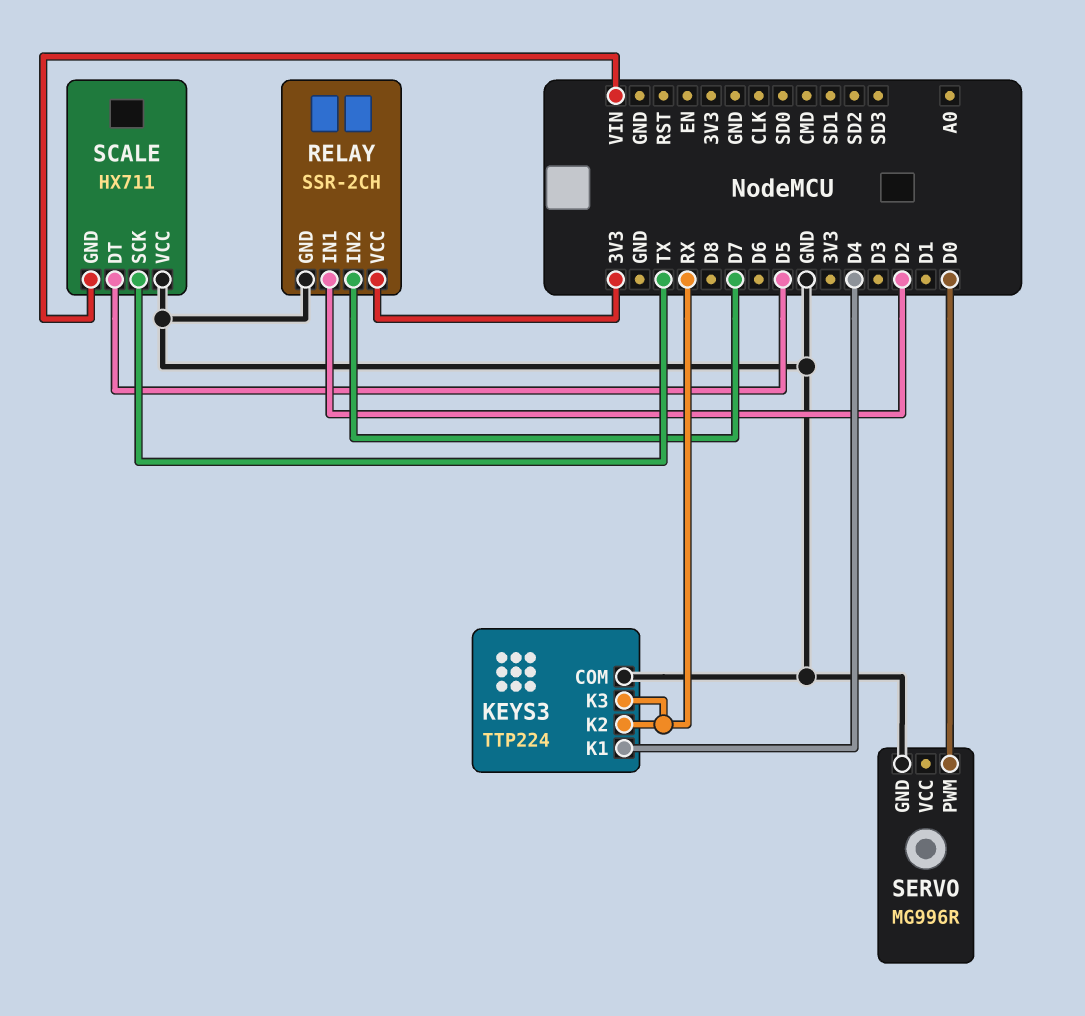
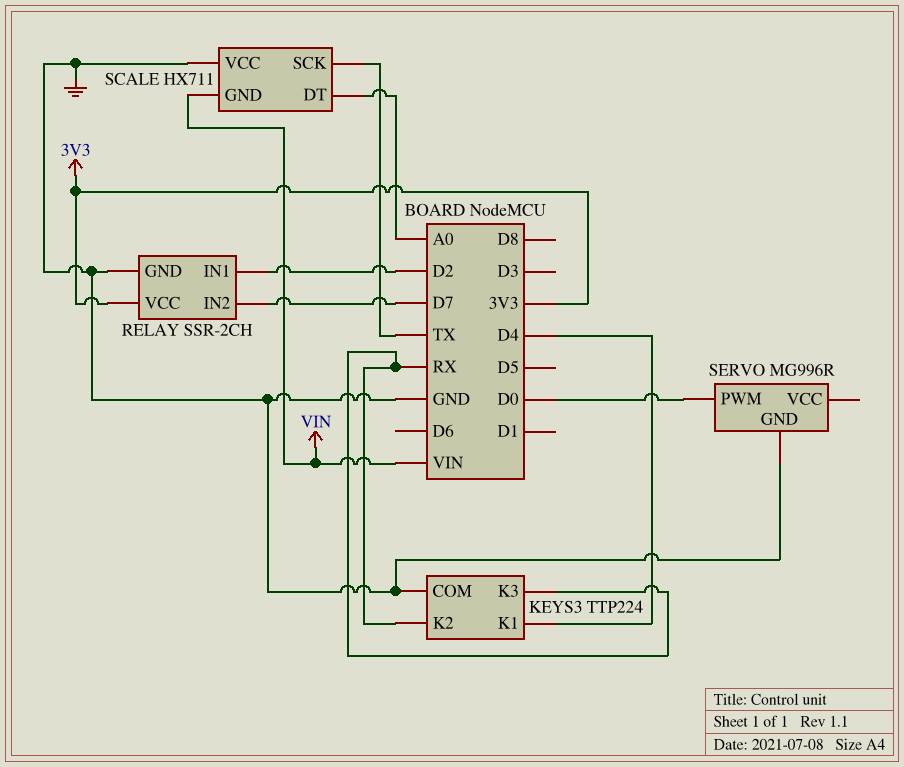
SCALE pin DT: D5 -> A0

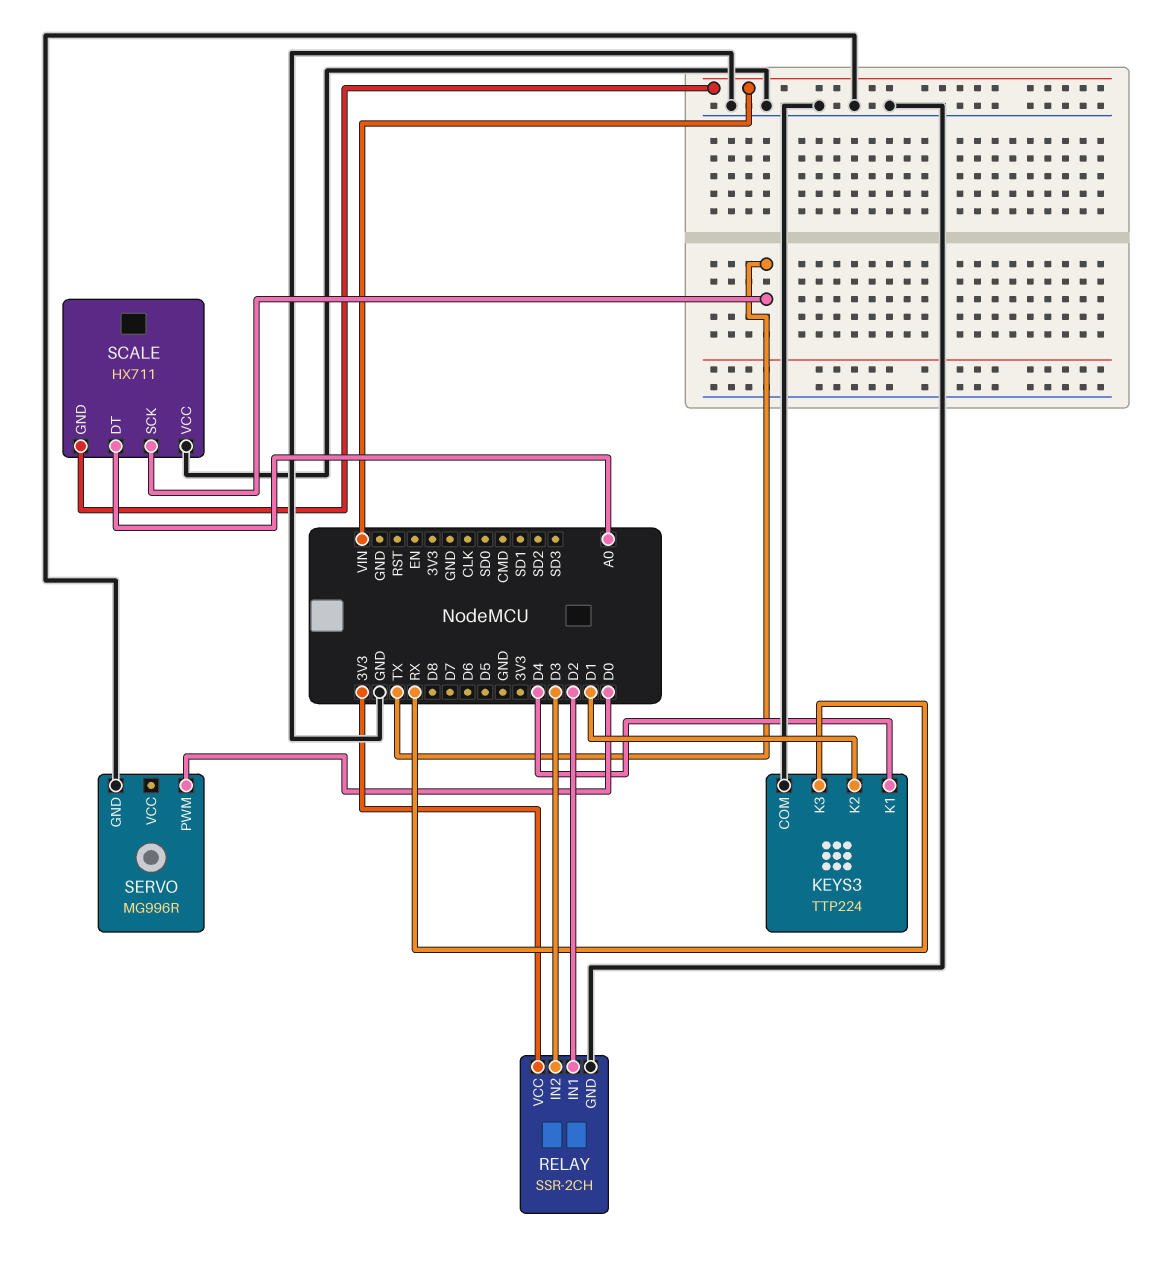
KEYS3 pin K2: RX -> D1
RELAY pin IN2: D7 -> D3

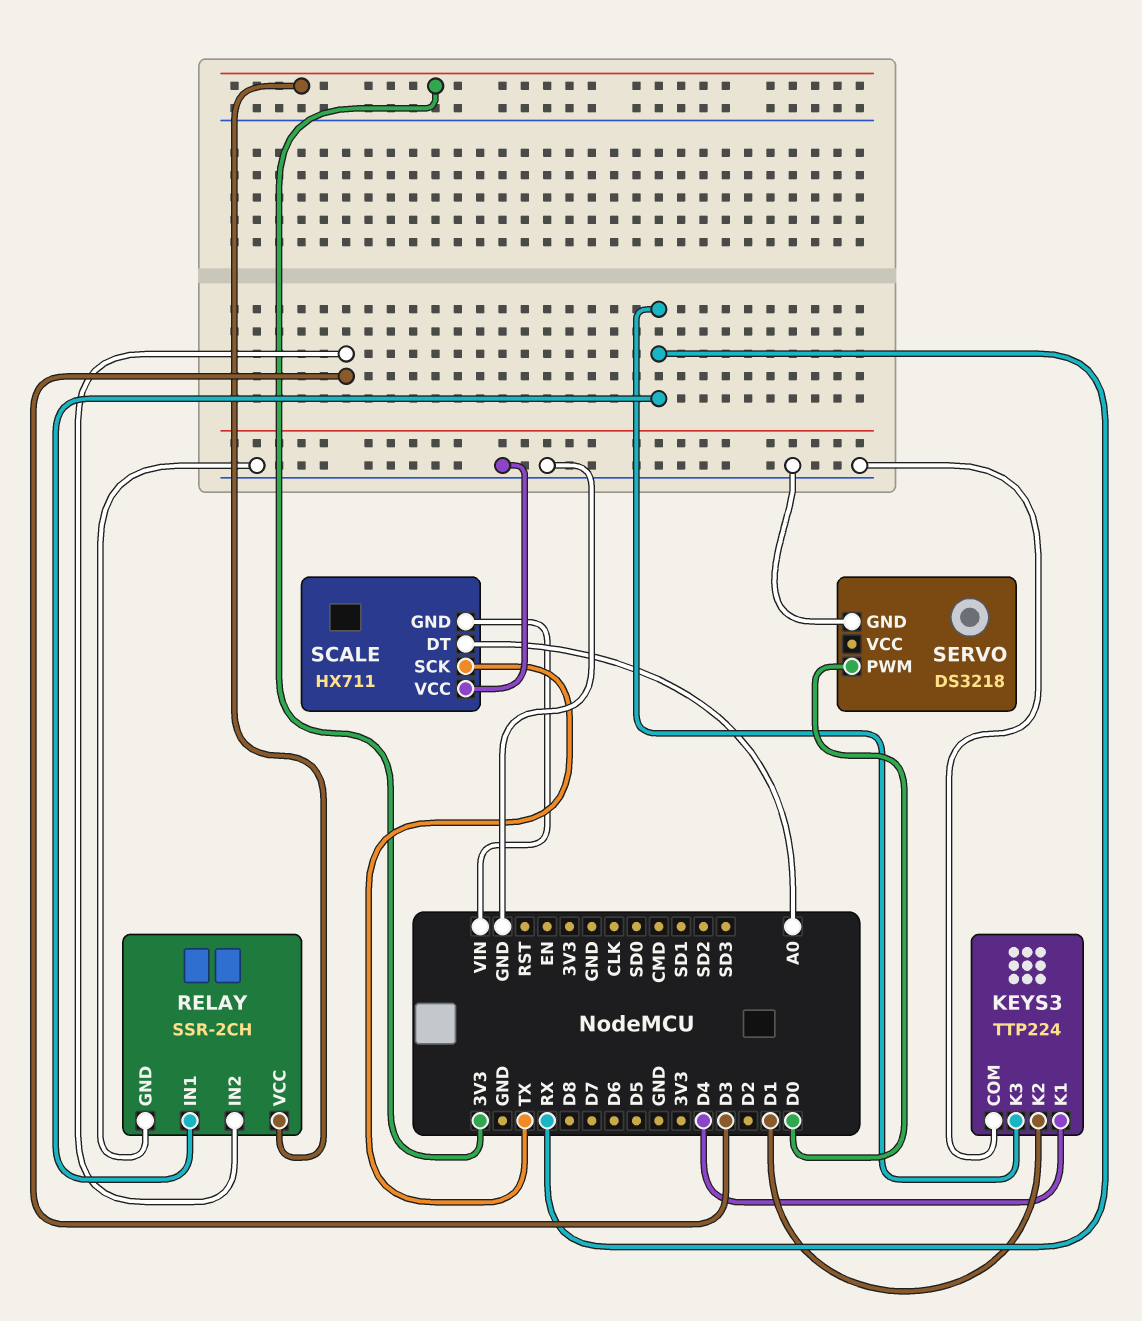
RELAY pin IN1: D2 -> RX
SERVO: MG996R -> DS3218

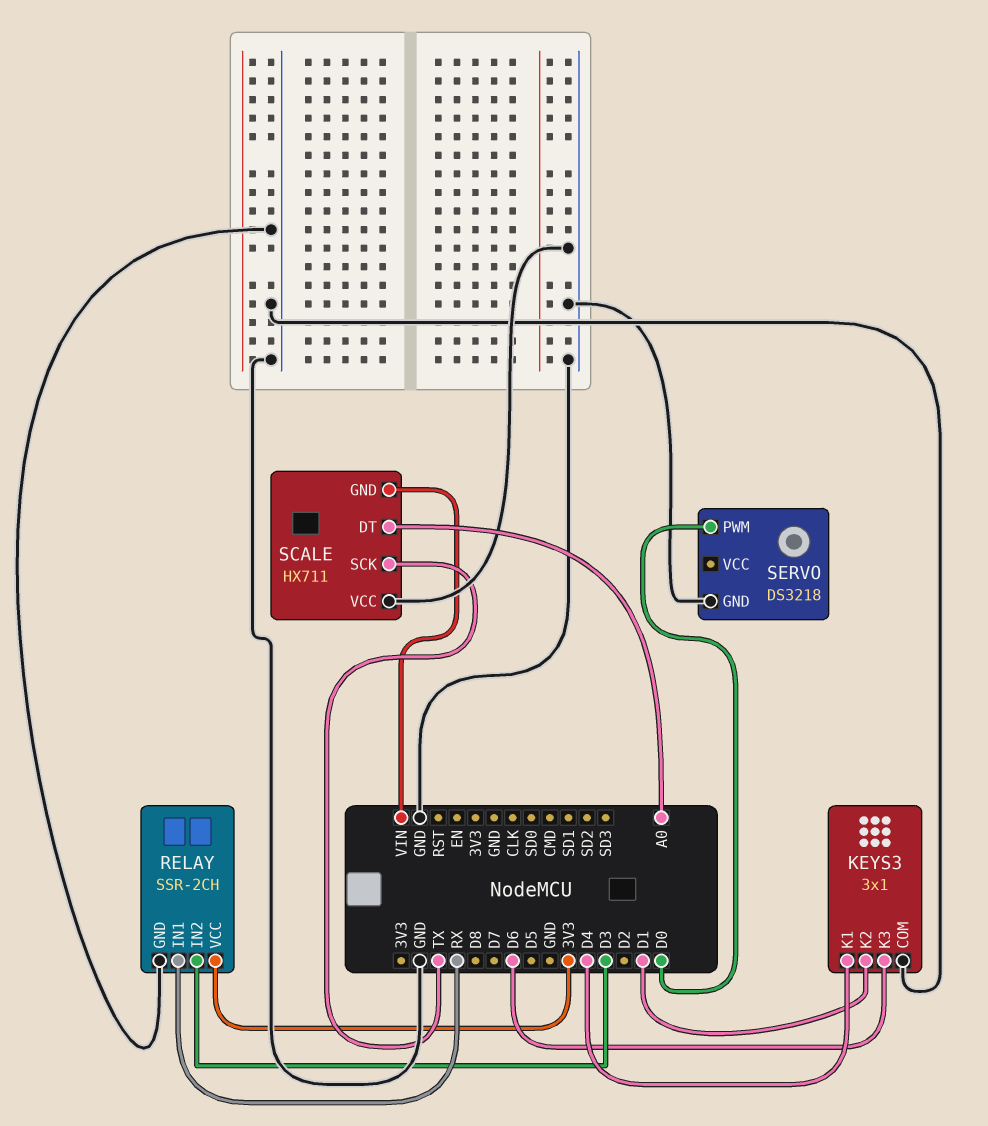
KEYS3: TTP224 -> 3x1
KEYS3 pin K3: RX -> D6

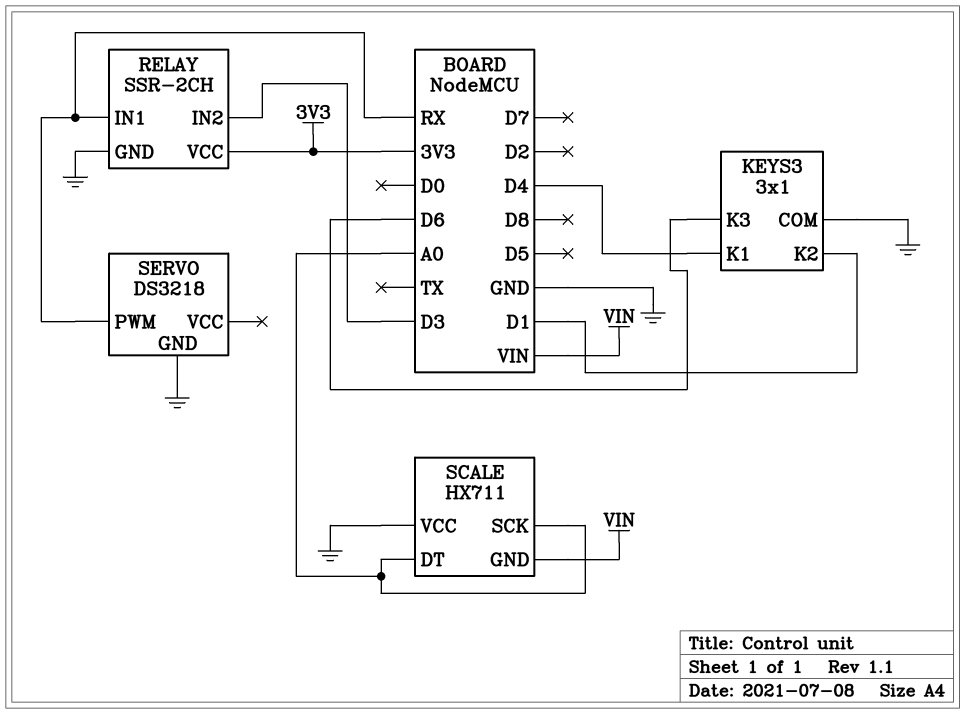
SCALE pin SCK: TX -> A0
SERVO pin PWM: D0 -> RX

